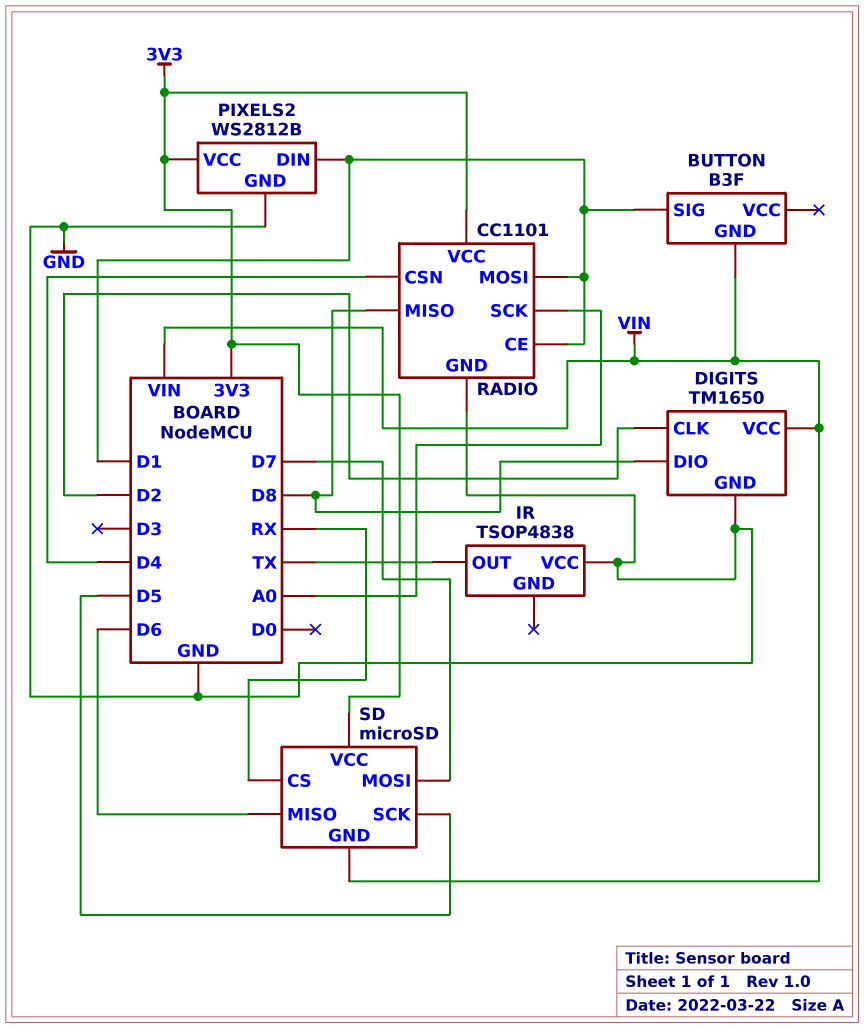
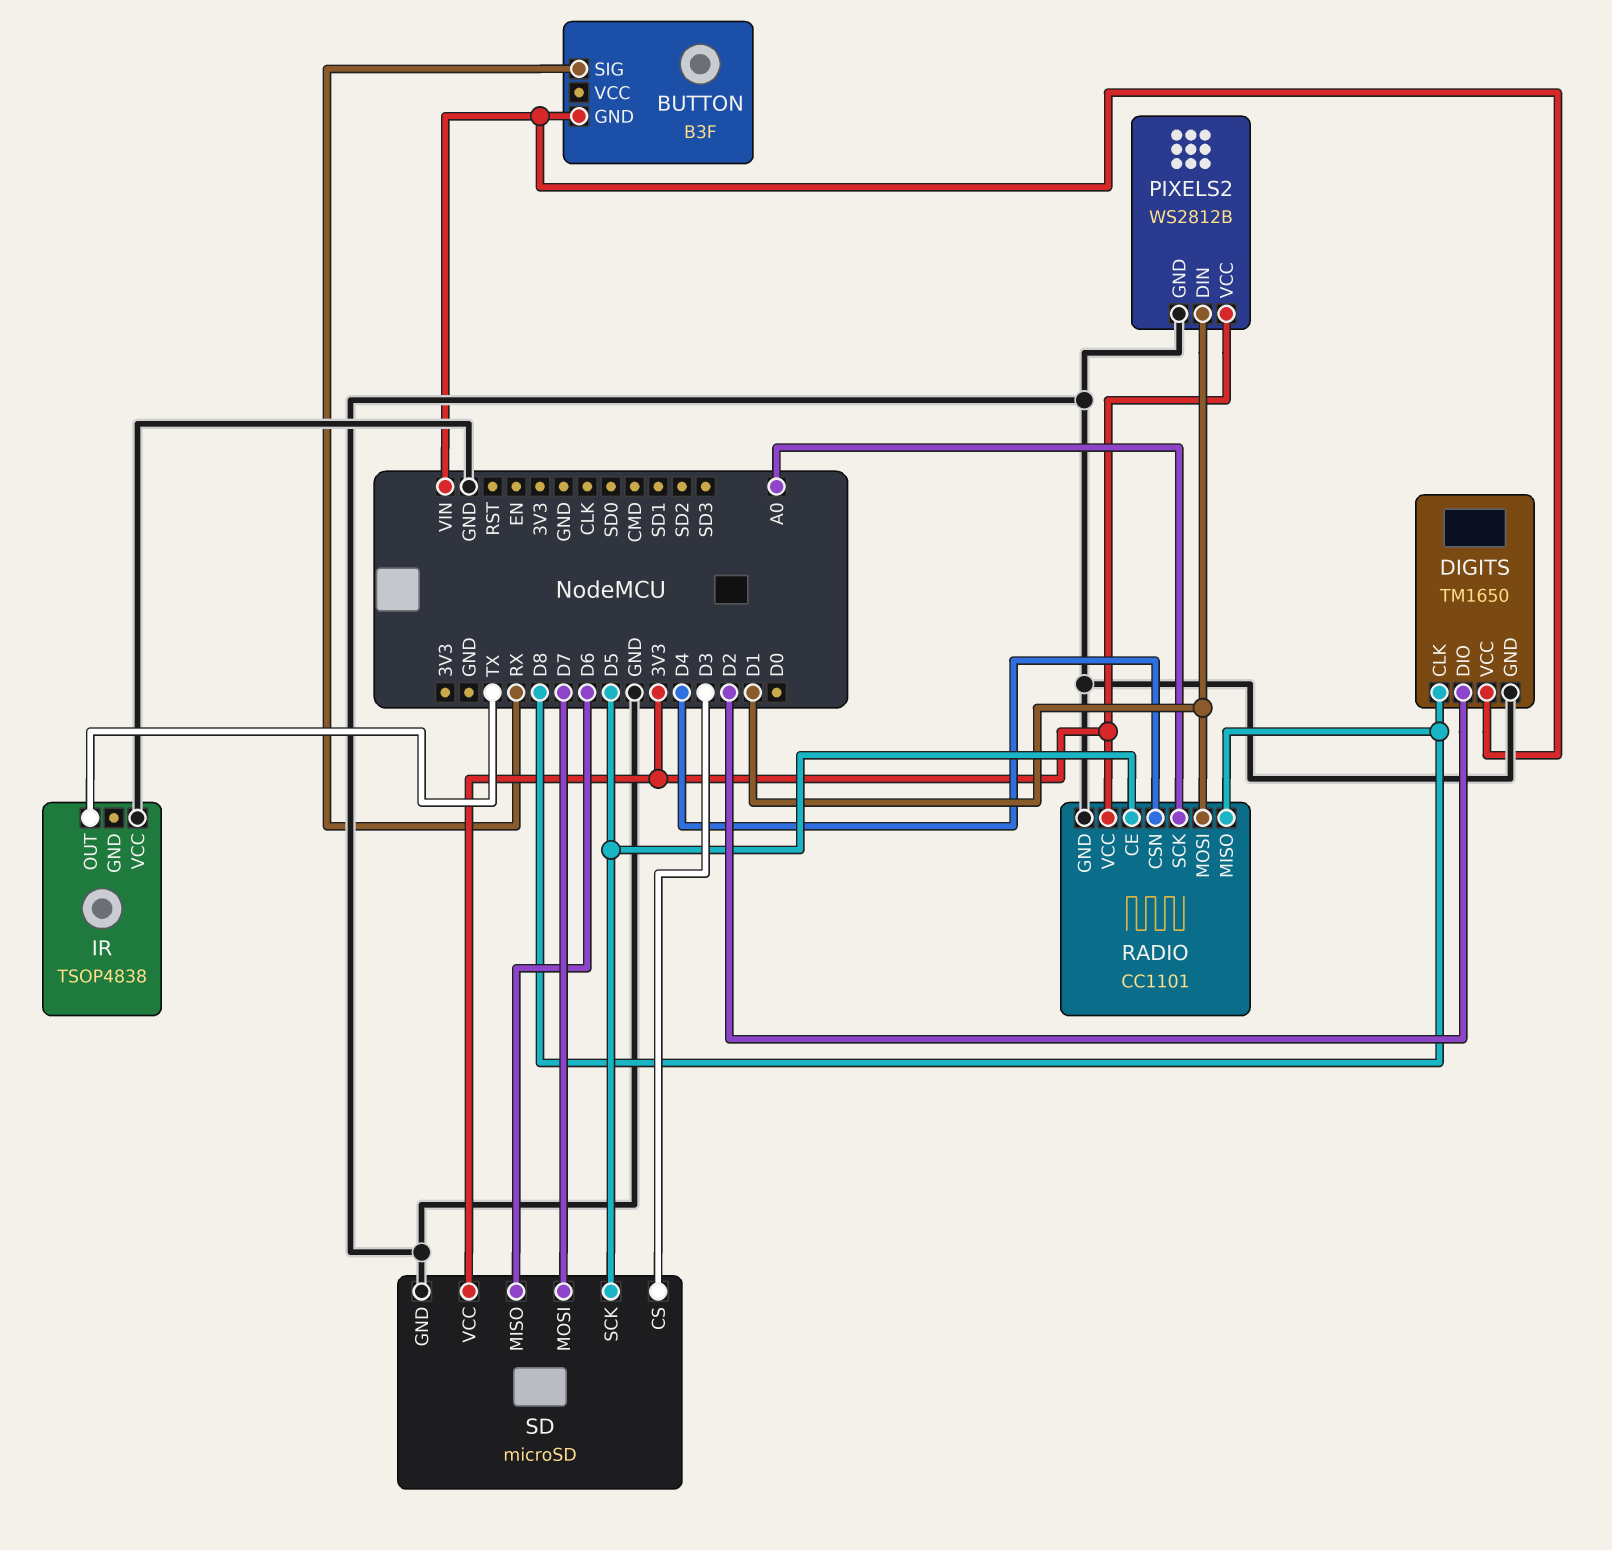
BUTTON pin SIG: D1 -> RX
DIGITS pin CLK: D2 -> D8
DIGITS pin DIO: D8 -> D2
RADIO pin CE: D1 -> D5
SD pin CS: RX -> D3
SD pin GND: VIN -> GND

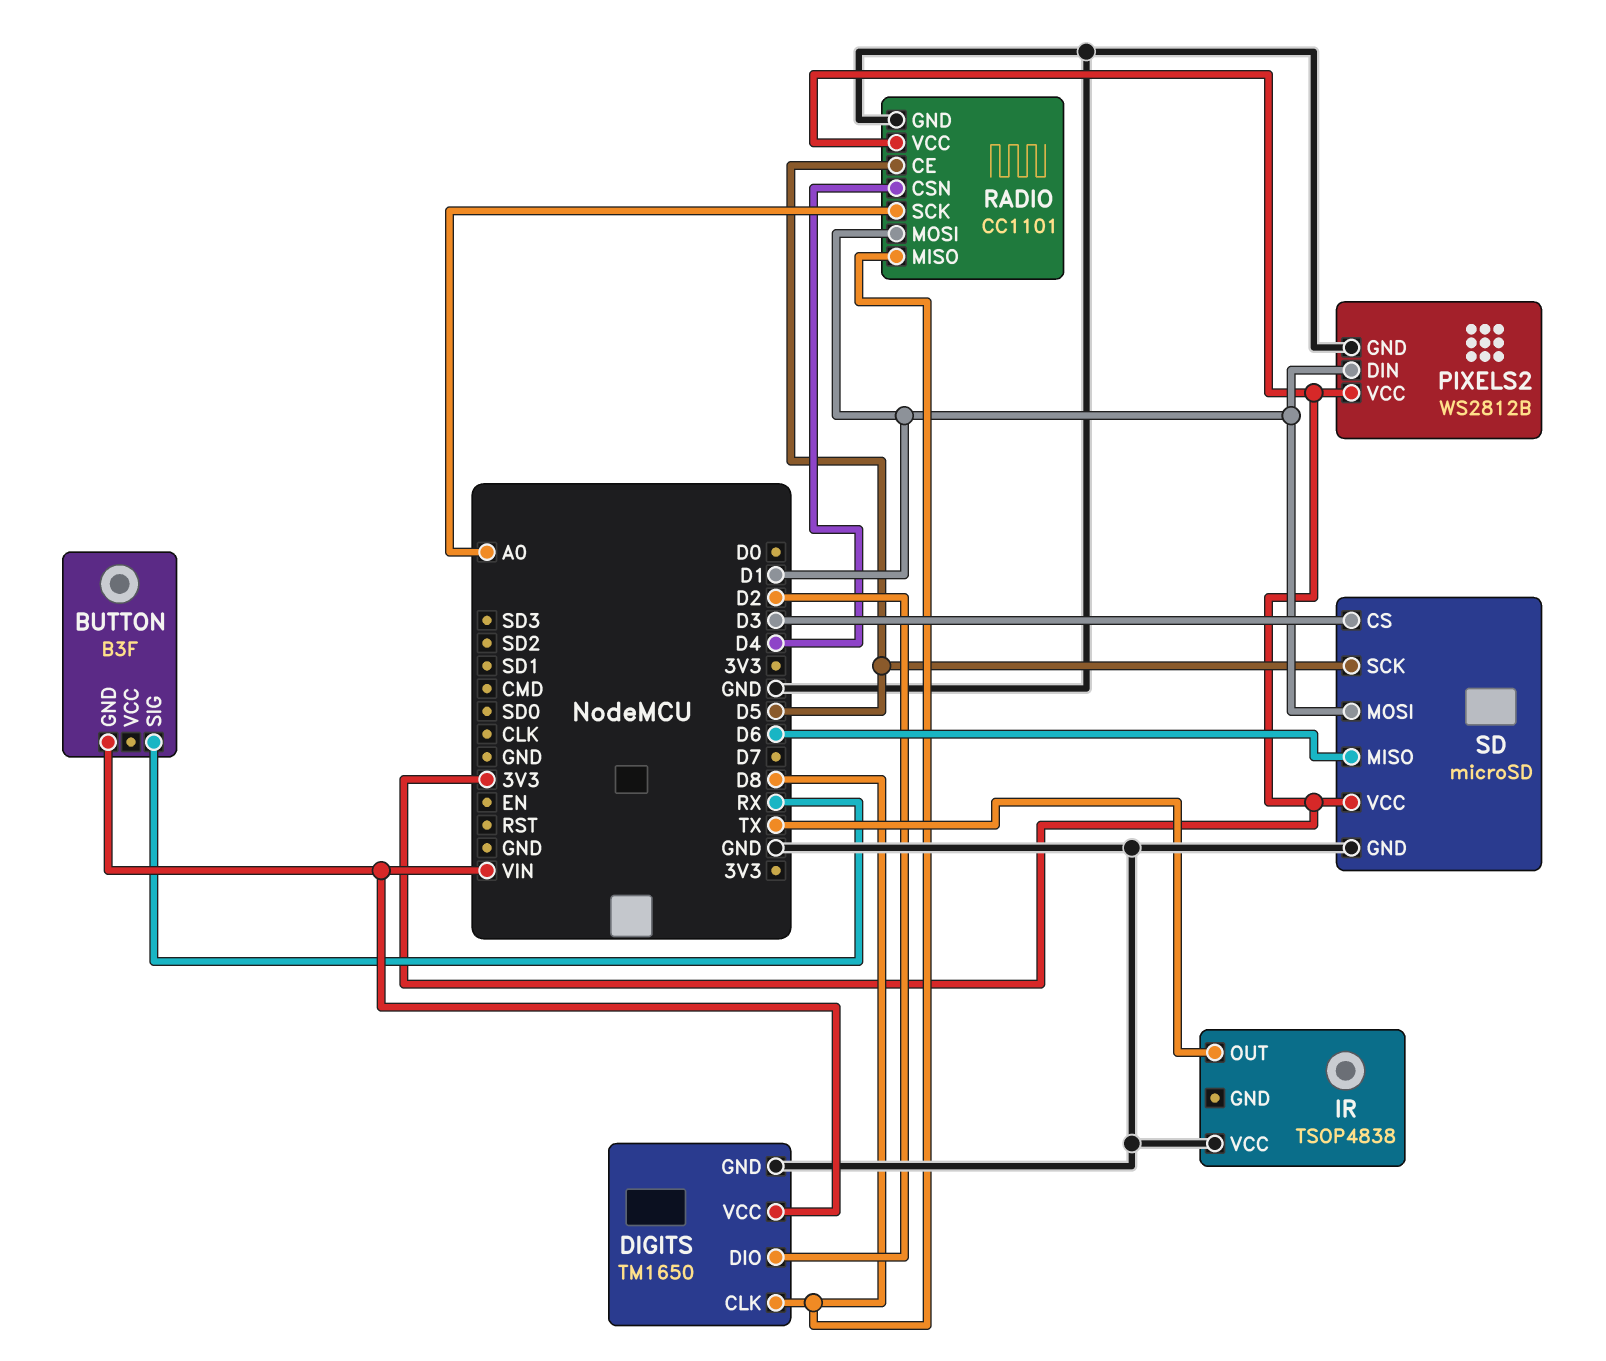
SD pin MOSI: D7 -> D1

